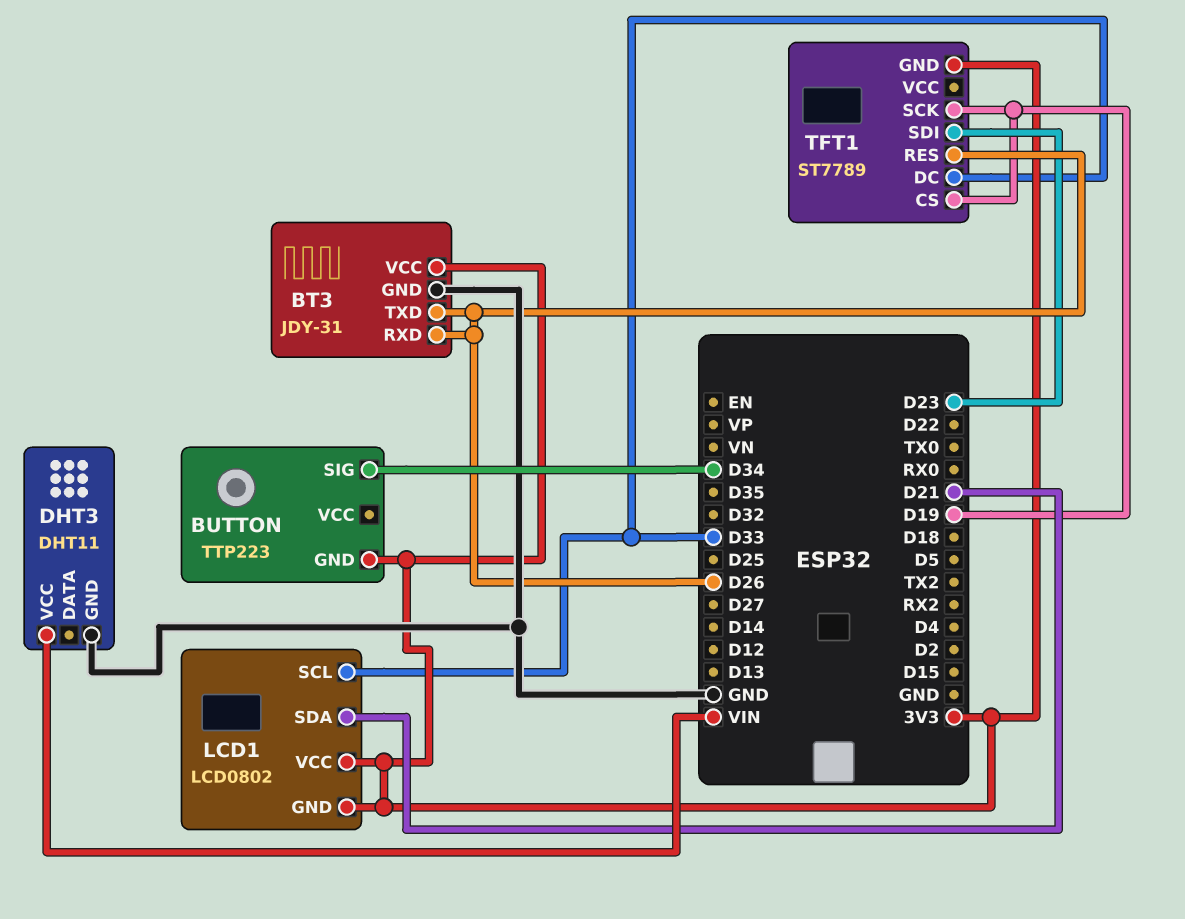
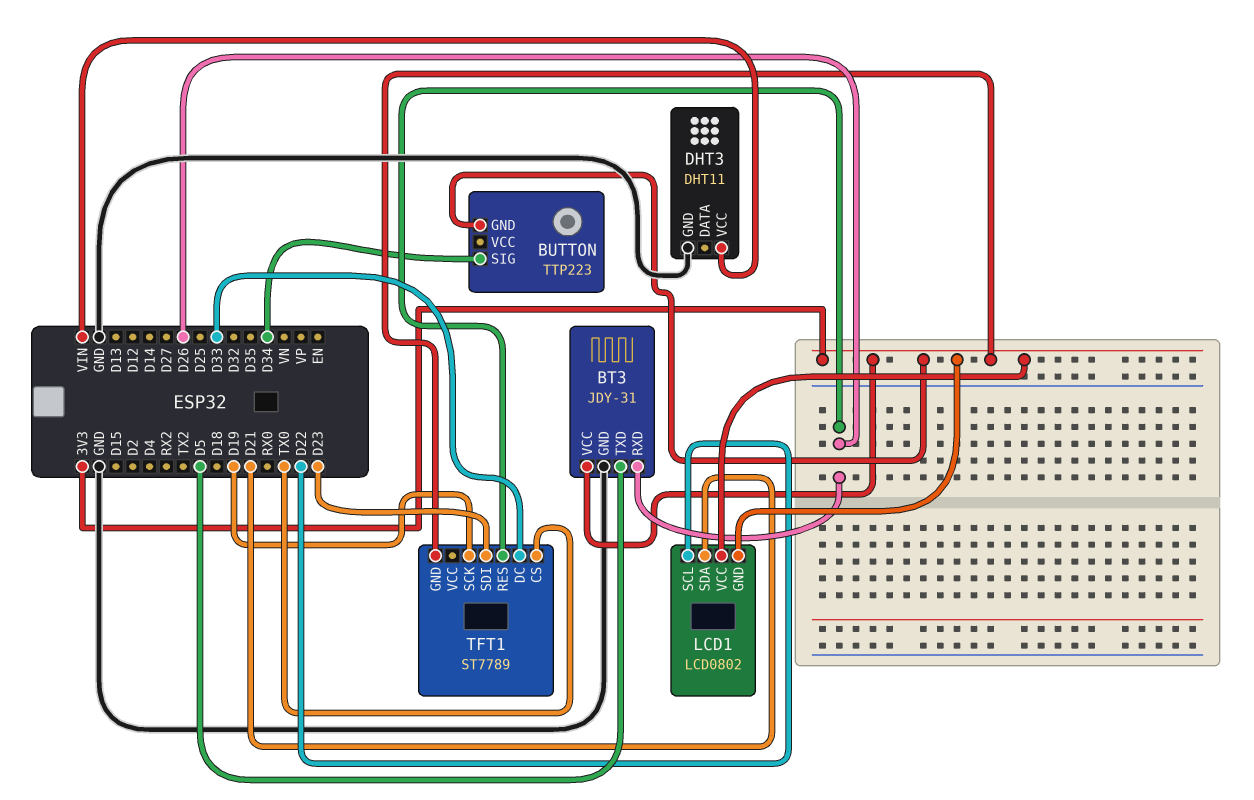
BT3 pin TXD: D26 -> D5
LCD1 pin SCL: D33 -> D22
TFT1 pin CS: D19 -> TX0

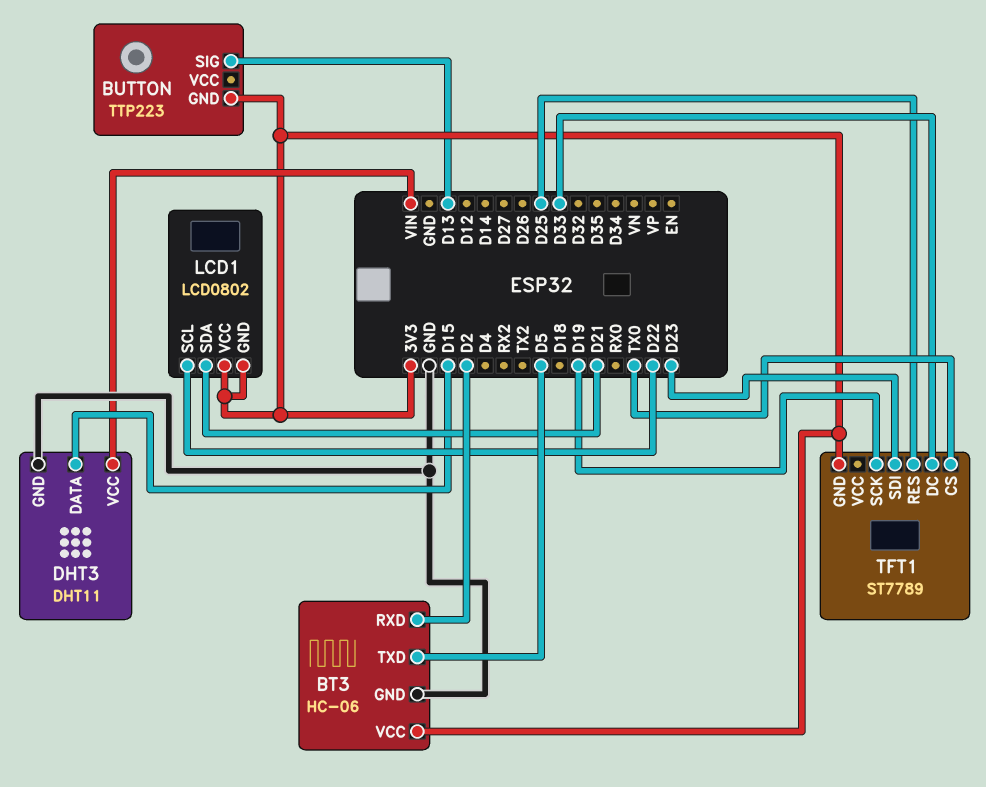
BT3: JDY-31 -> HC-06
BT3 pin RXD: D26 -> D2
BUTTON pin SIG: D34 -> D13
DHT3 pin DATA: none -> D15
TFT1 pin RES: D26 -> D25

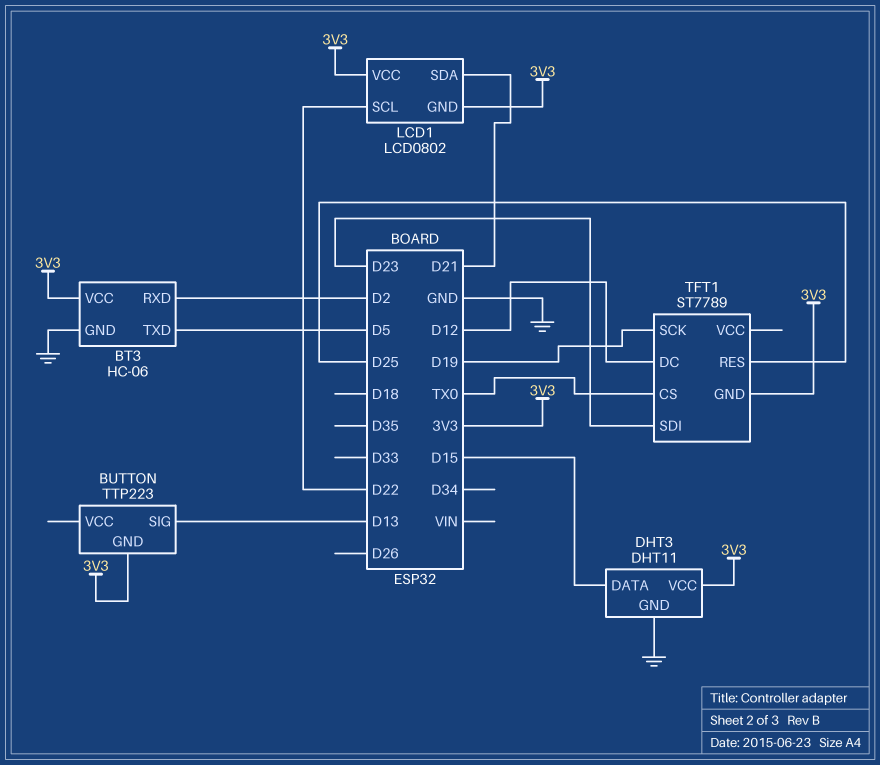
DHT3 pin VCC: VIN -> 3V3
TFT1 pin DC: D33 -> D12

